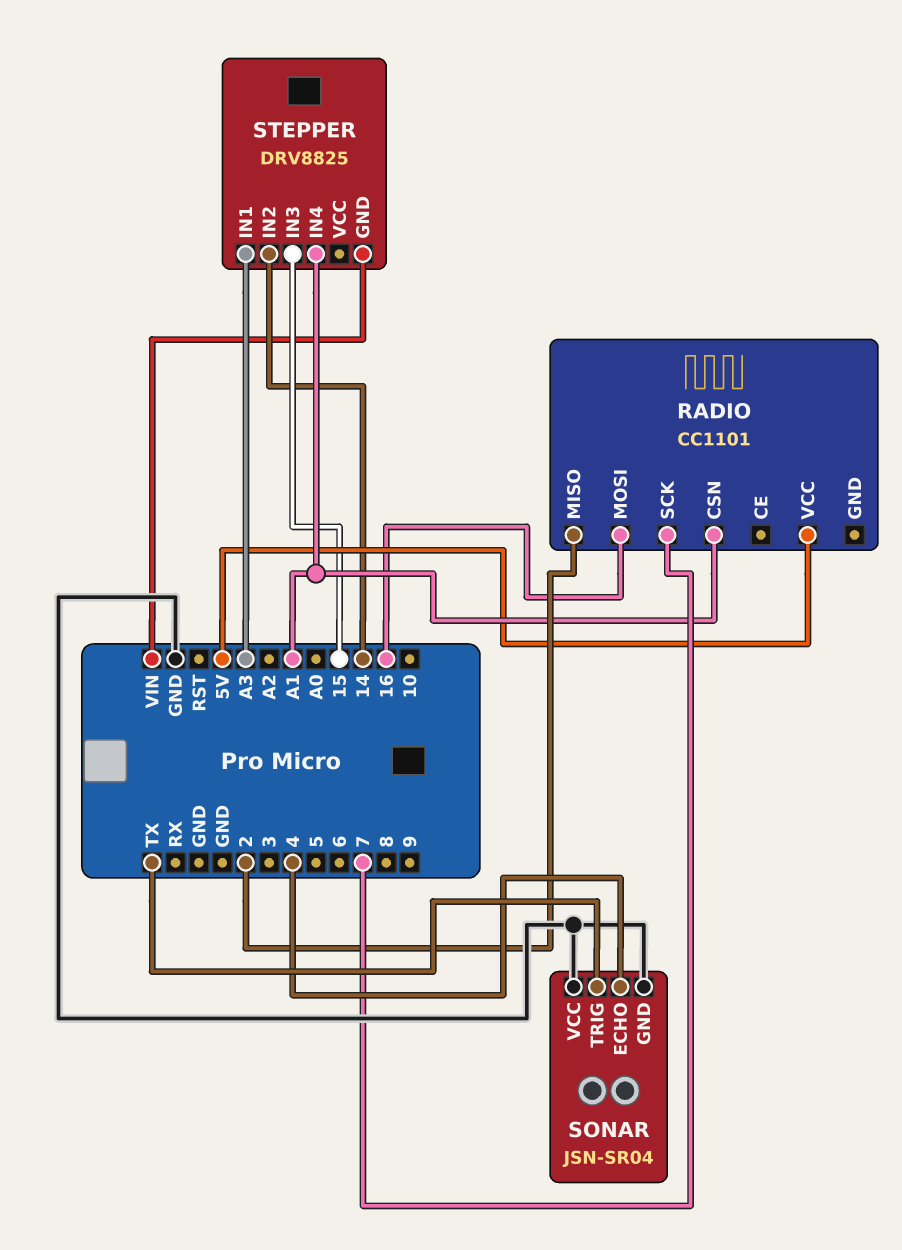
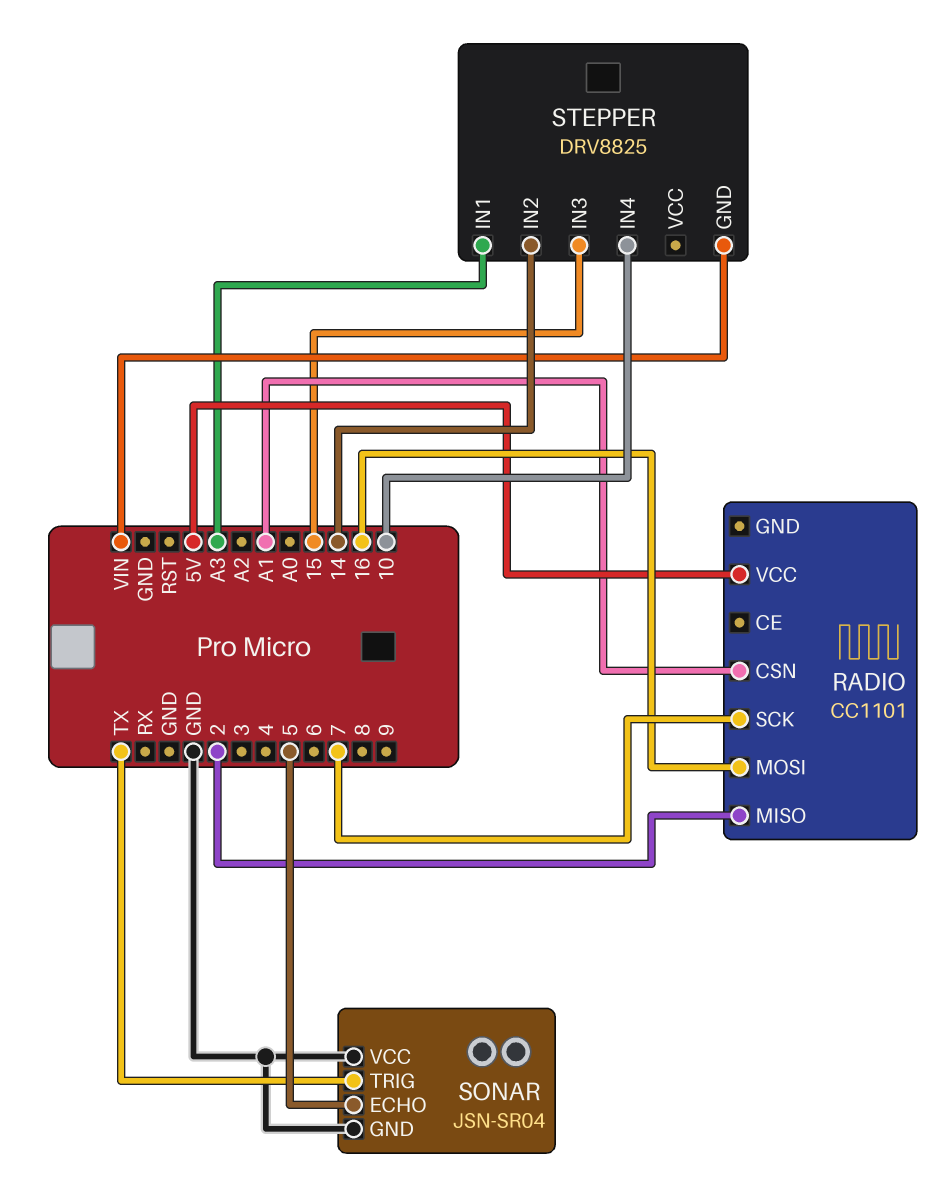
SONAR pin ECHO: 4 -> 5
STEPPER pin IN4: A1 -> 10

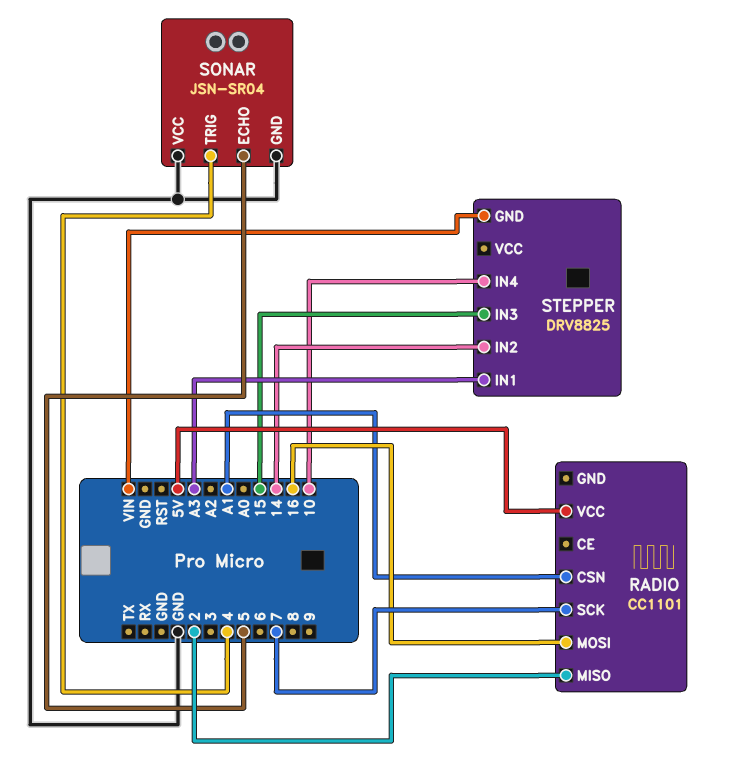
SONAR pin TRIG: TX -> 4

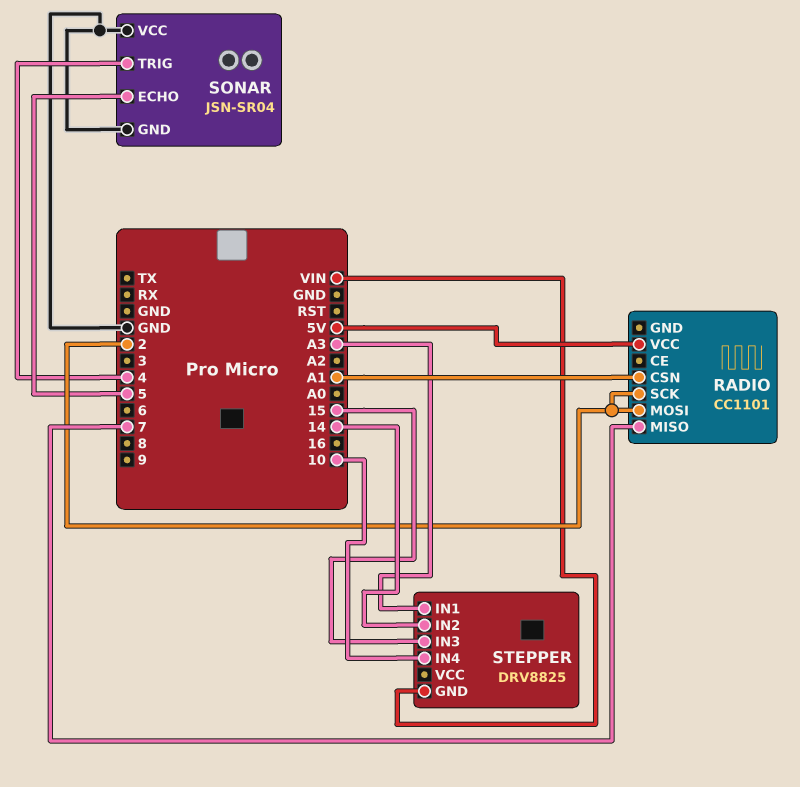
RADIO pin MISO: 2 -> 7
RADIO pin MOSI: 16 -> 2
RADIO pin SCK: 7 -> 2

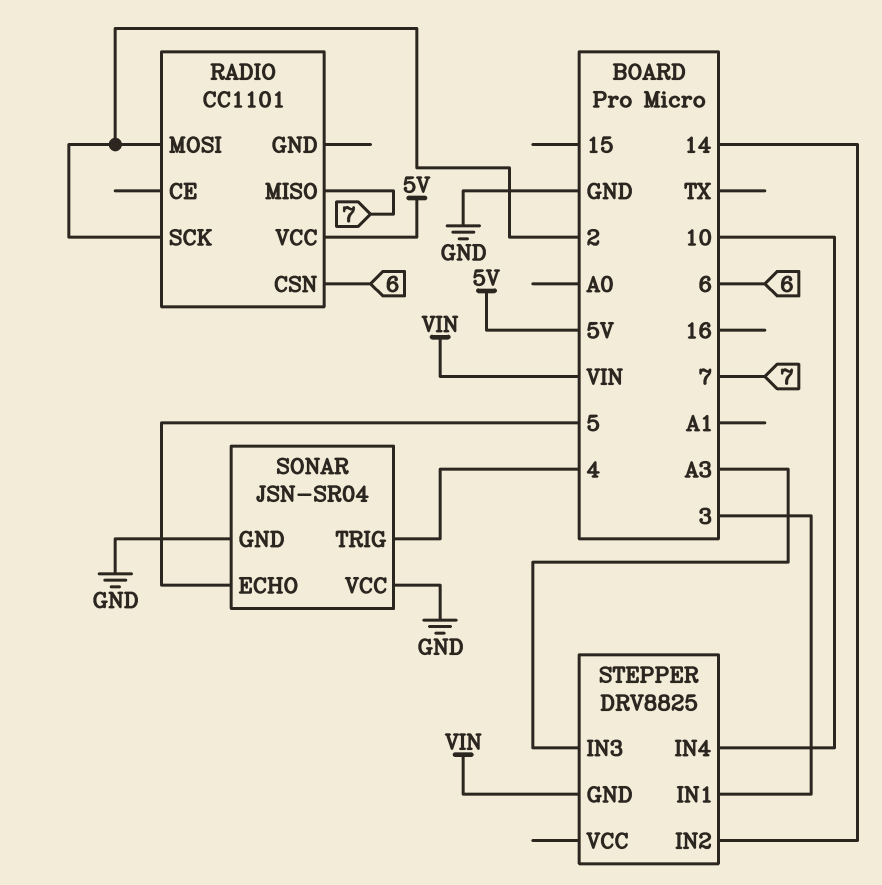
RADIO pin CSN: A1 -> 6
STEPPER pin IN1: A3 -> 3
STEPPER pin IN3: 15 -> A3

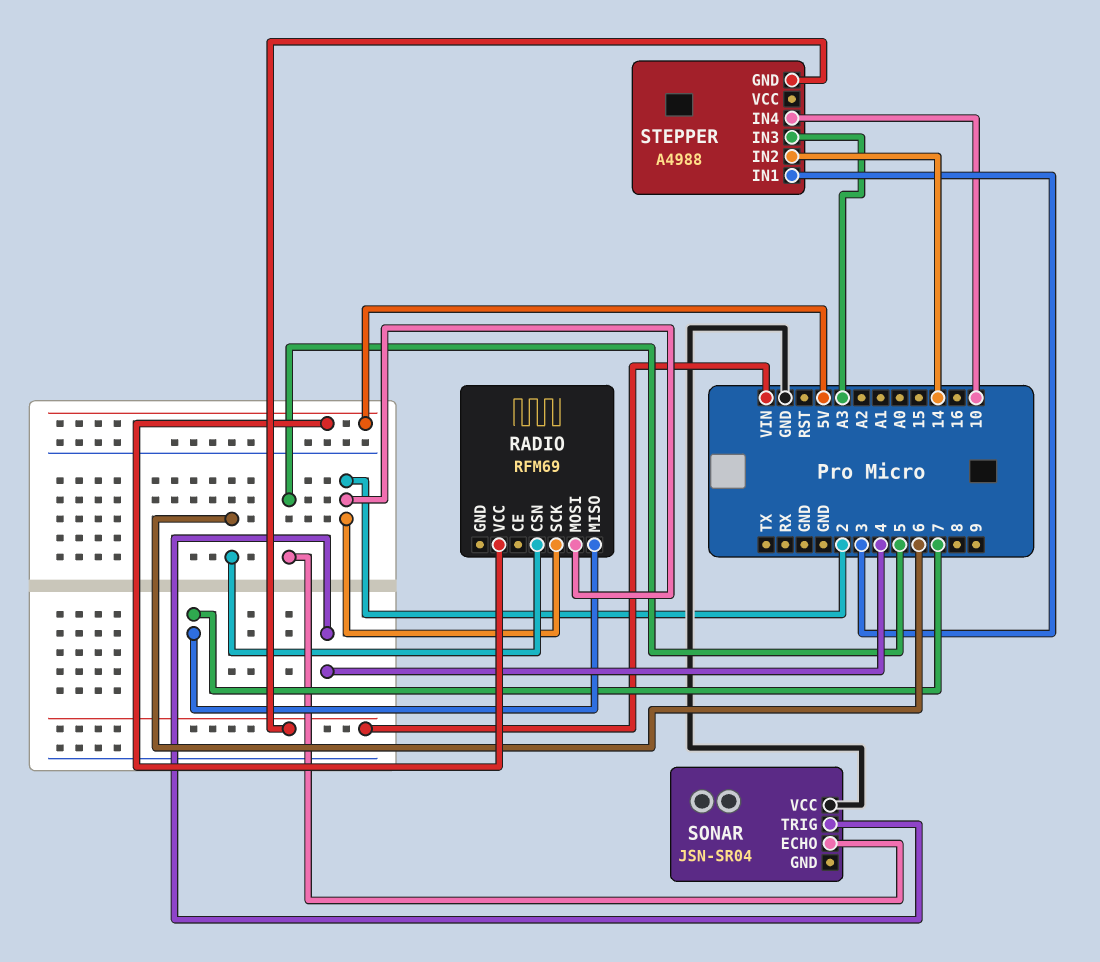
RADIO: CC1101 -> RFM69
SONAR pin GND: GND -> none
STEPPER: DRV8825 -> A4988

